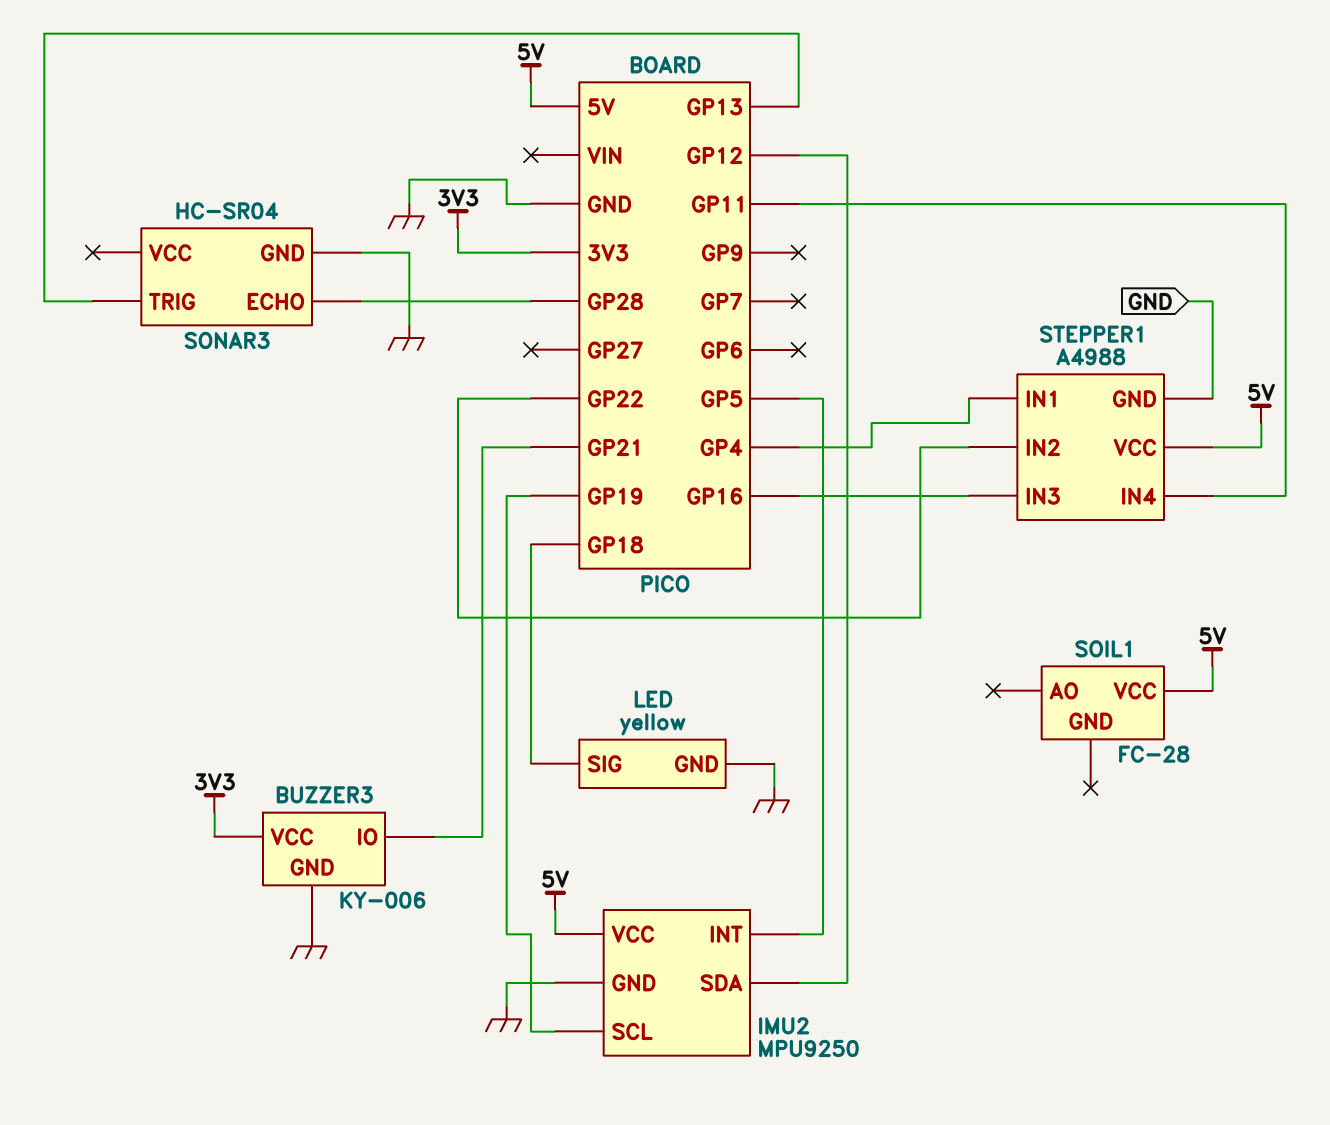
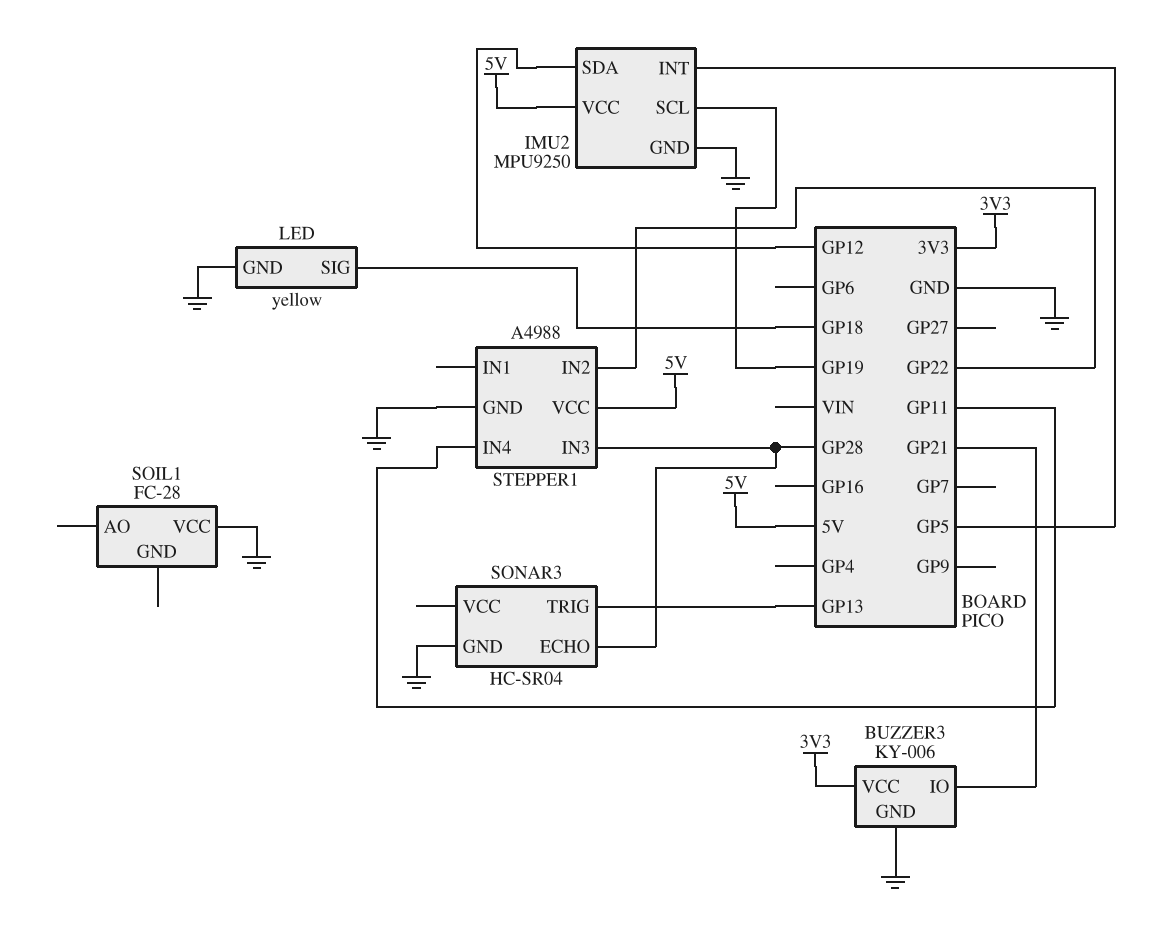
SOIL1 pin VCC: 5V -> GND
STEPPER1 pin IN1: GP4 -> none
STEPPER1 pin IN3: GP16 -> GP28

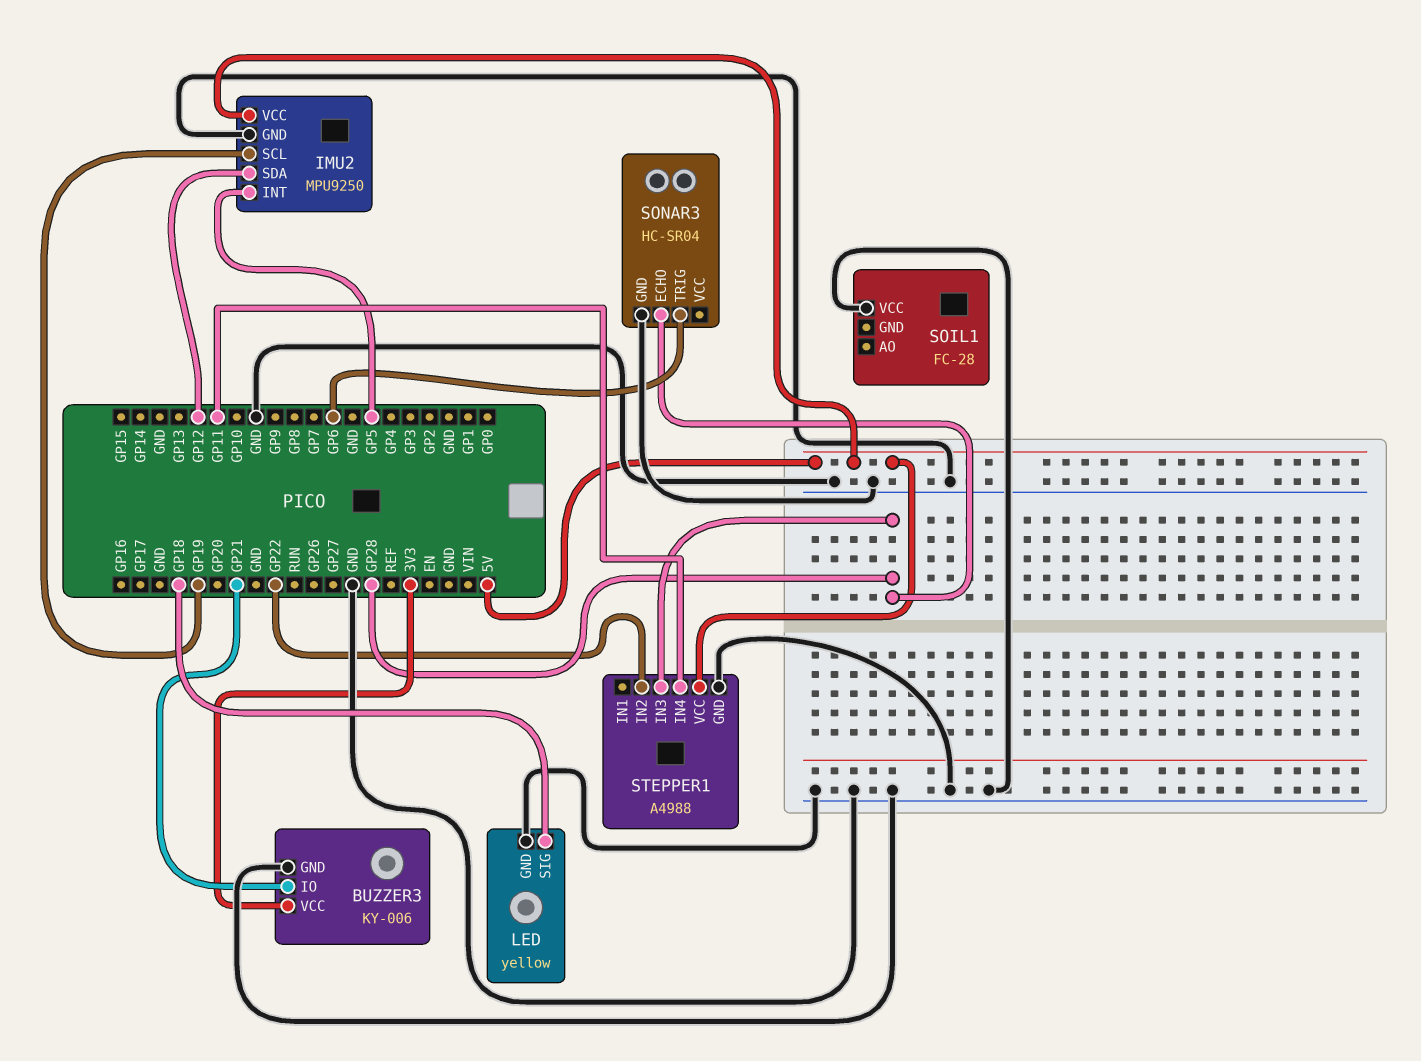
SONAR3 pin TRIG: GP13 -> GP6

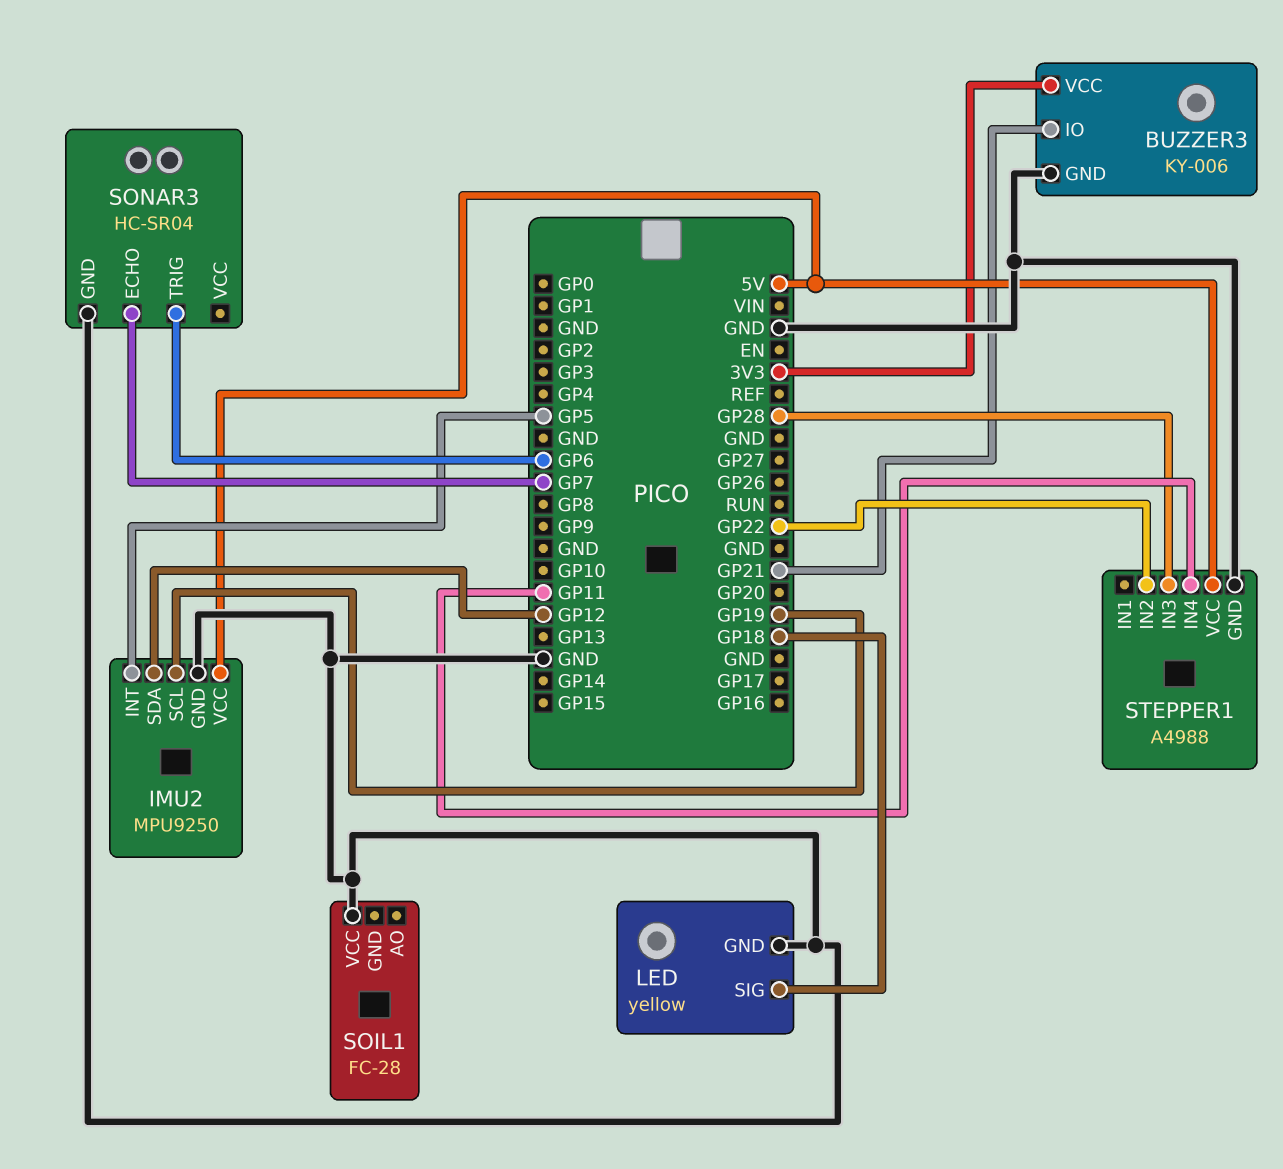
SONAR3 pin ECHO: GP28 -> GP7

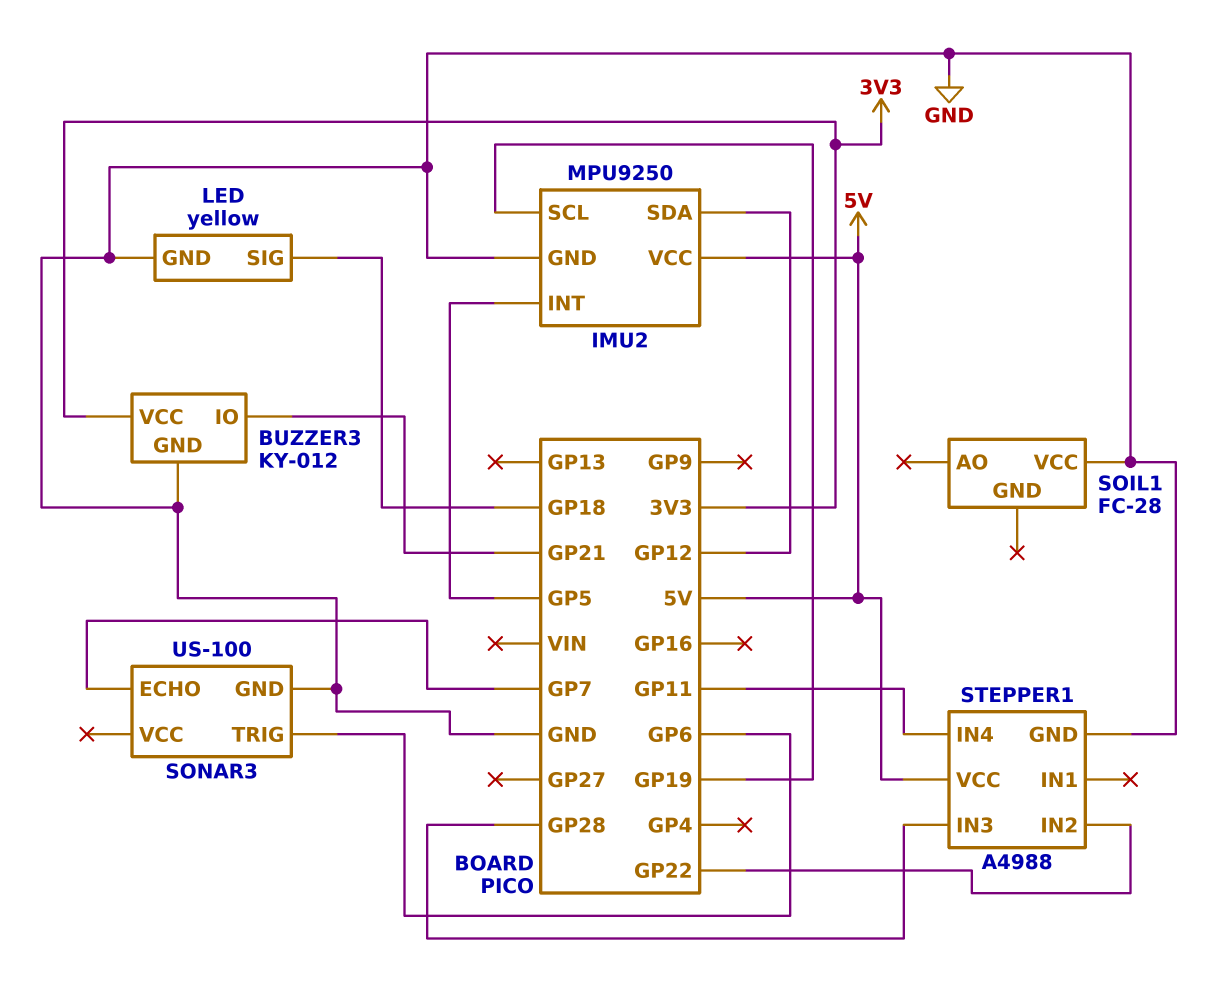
BUZZER3: KY-006 -> KY-012
SONAR3: HC-SR04 -> US-100

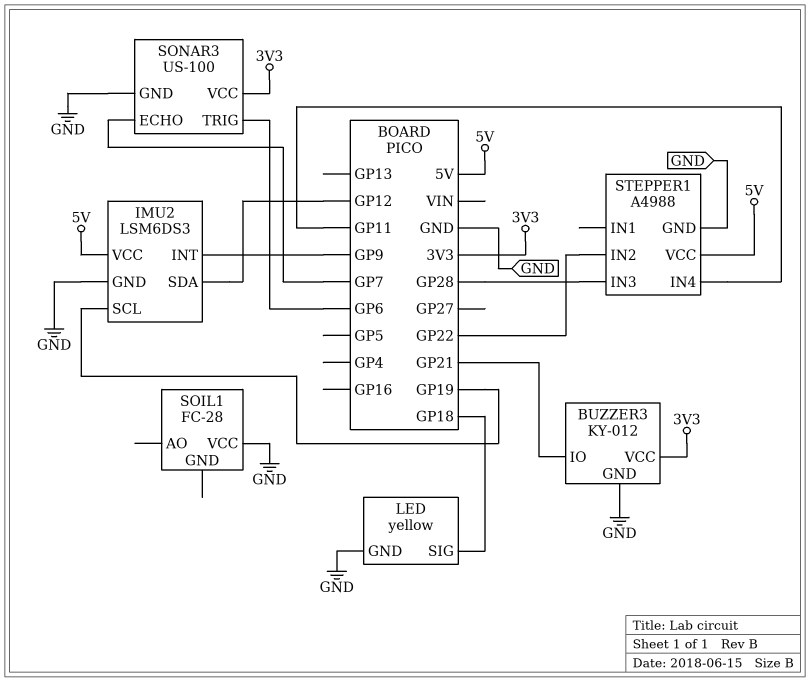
IMU2: MPU9250 -> LSM6DS3
IMU2 pin INT: GP5 -> GP9
SONAR3 pin VCC: none -> 3V3

